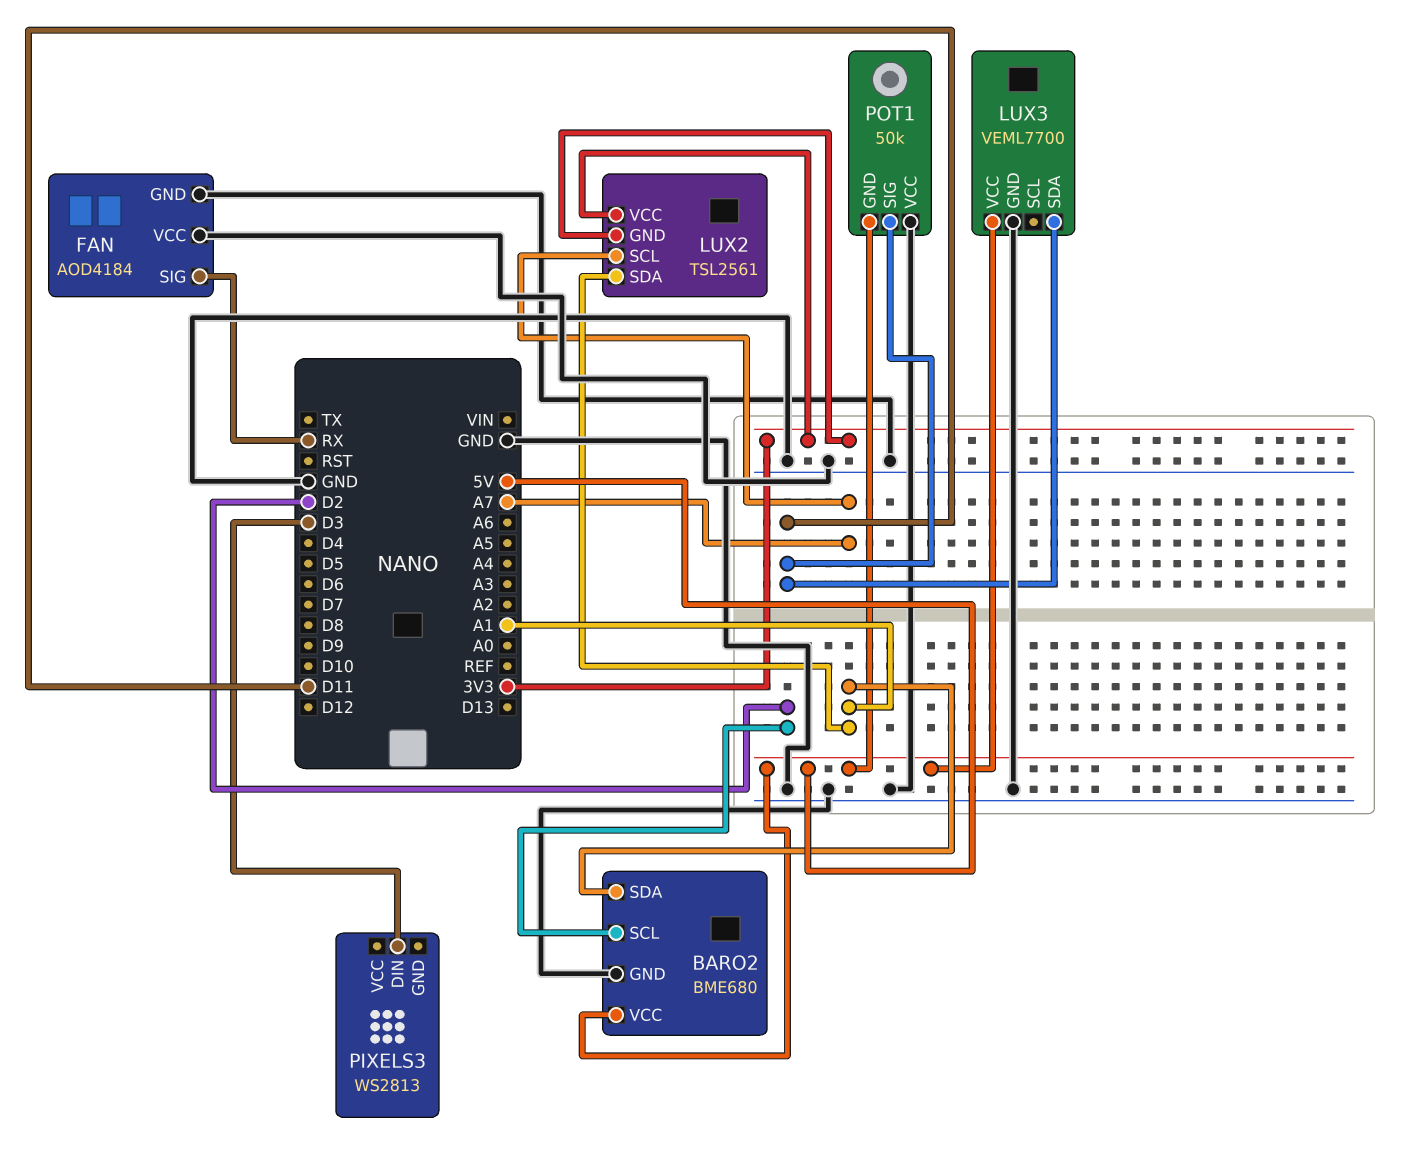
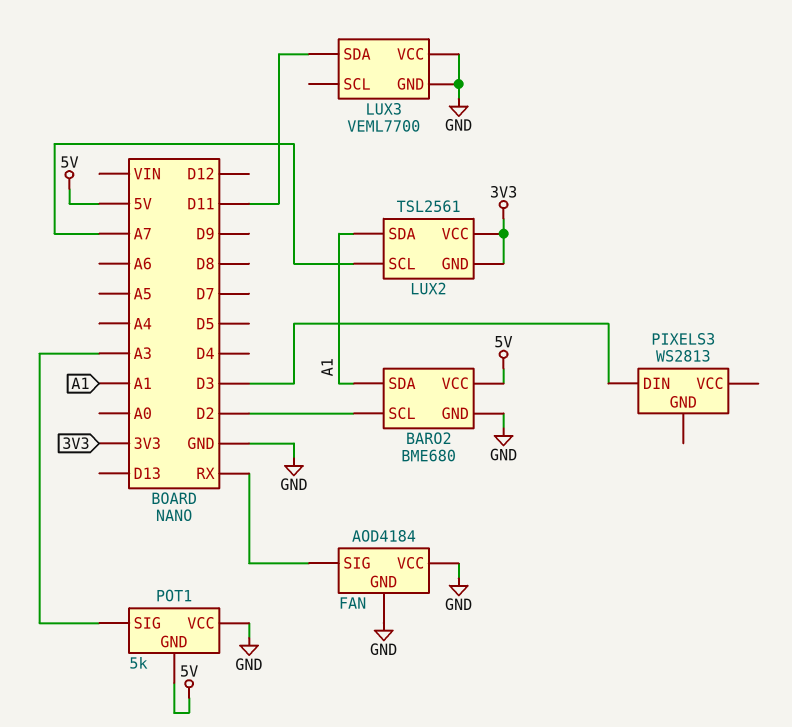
LUX3 pin VCC: 5V -> GND
POT1: 50k -> 5k
POT1 pin SIG: D11 -> A3

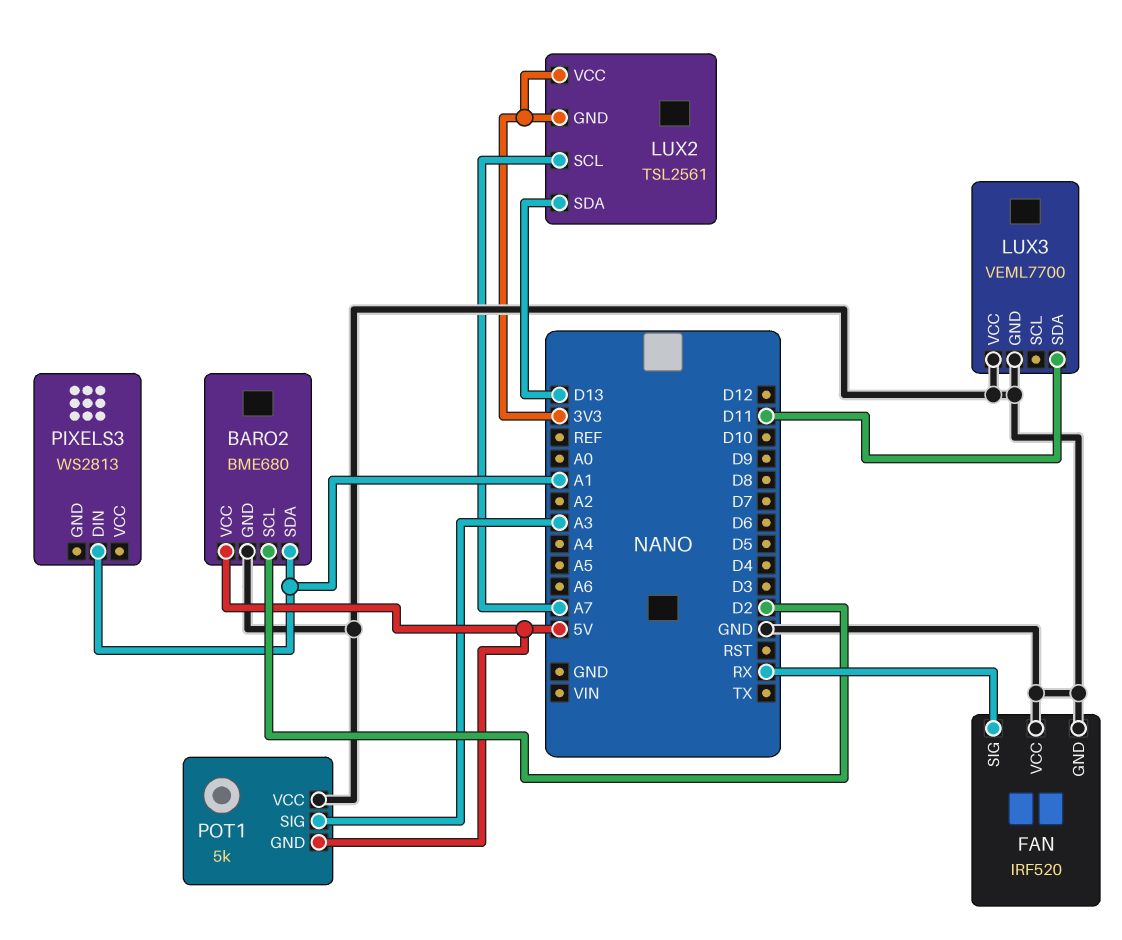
FAN: AOD4184 -> IRF520
LUX2 pin SDA: A1 -> D13
PIXELS3 pin DIN: D3 -> A1

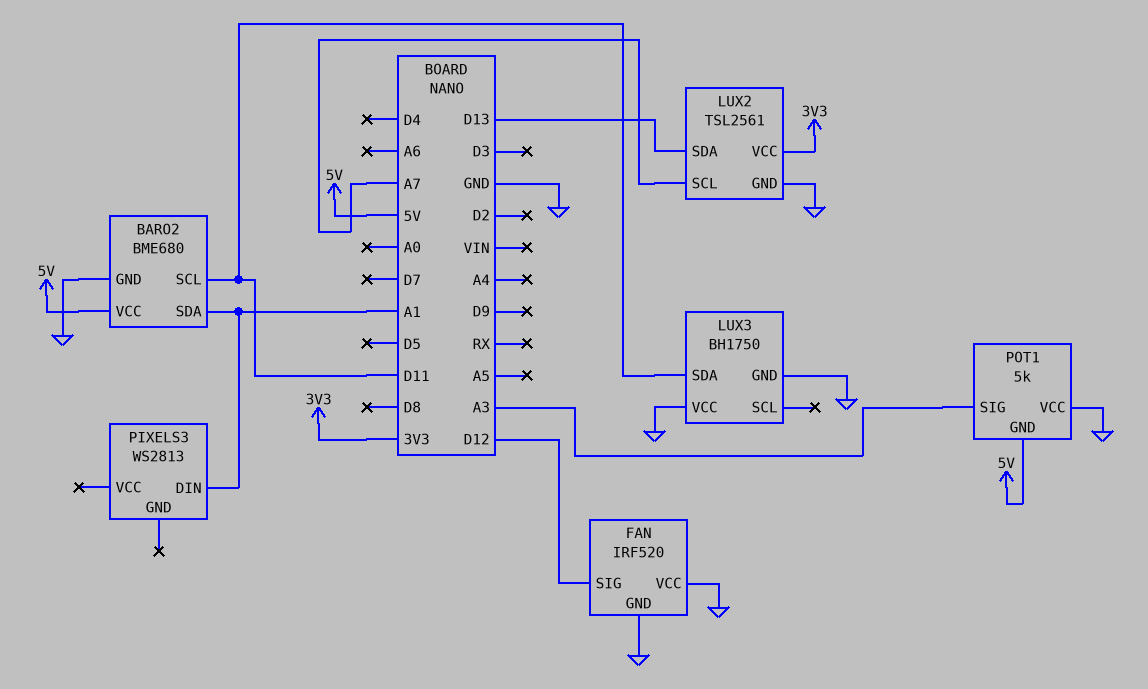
BARO2 pin SCL: D2 -> D11
FAN pin SIG: RX -> D12
LUX2 pin GND: 3V3 -> GND
LUX3: VEML7700 -> BH1750

